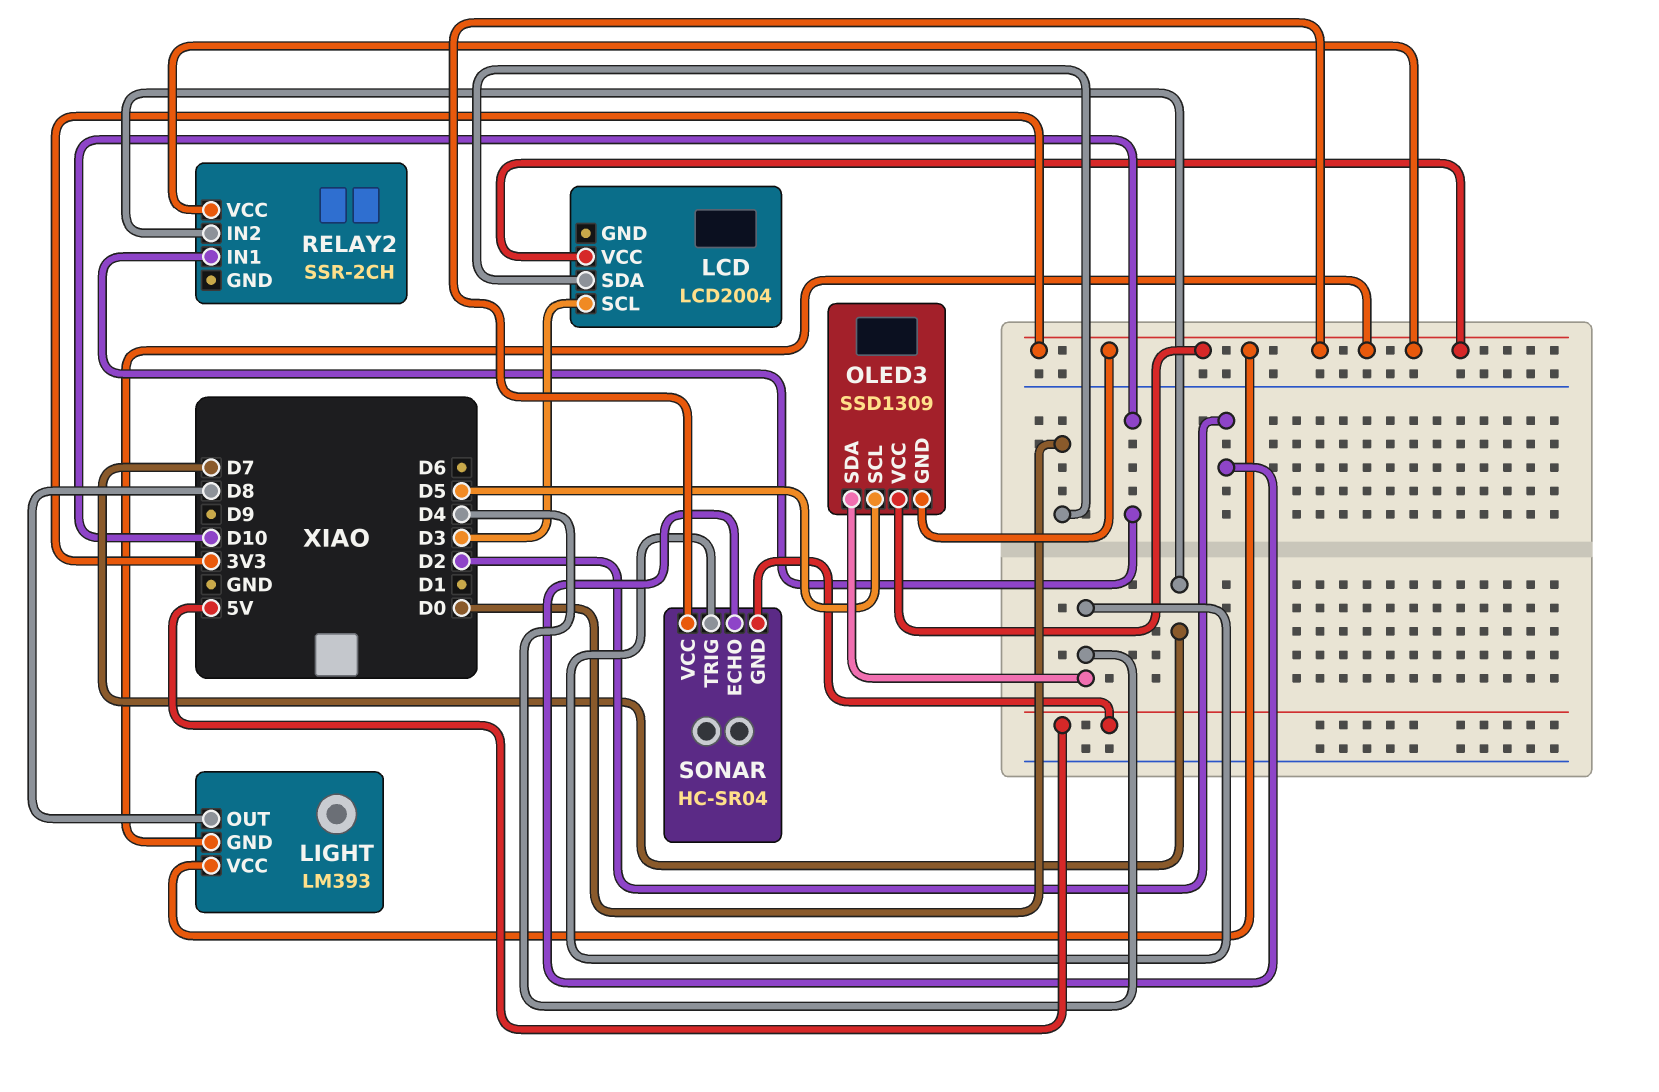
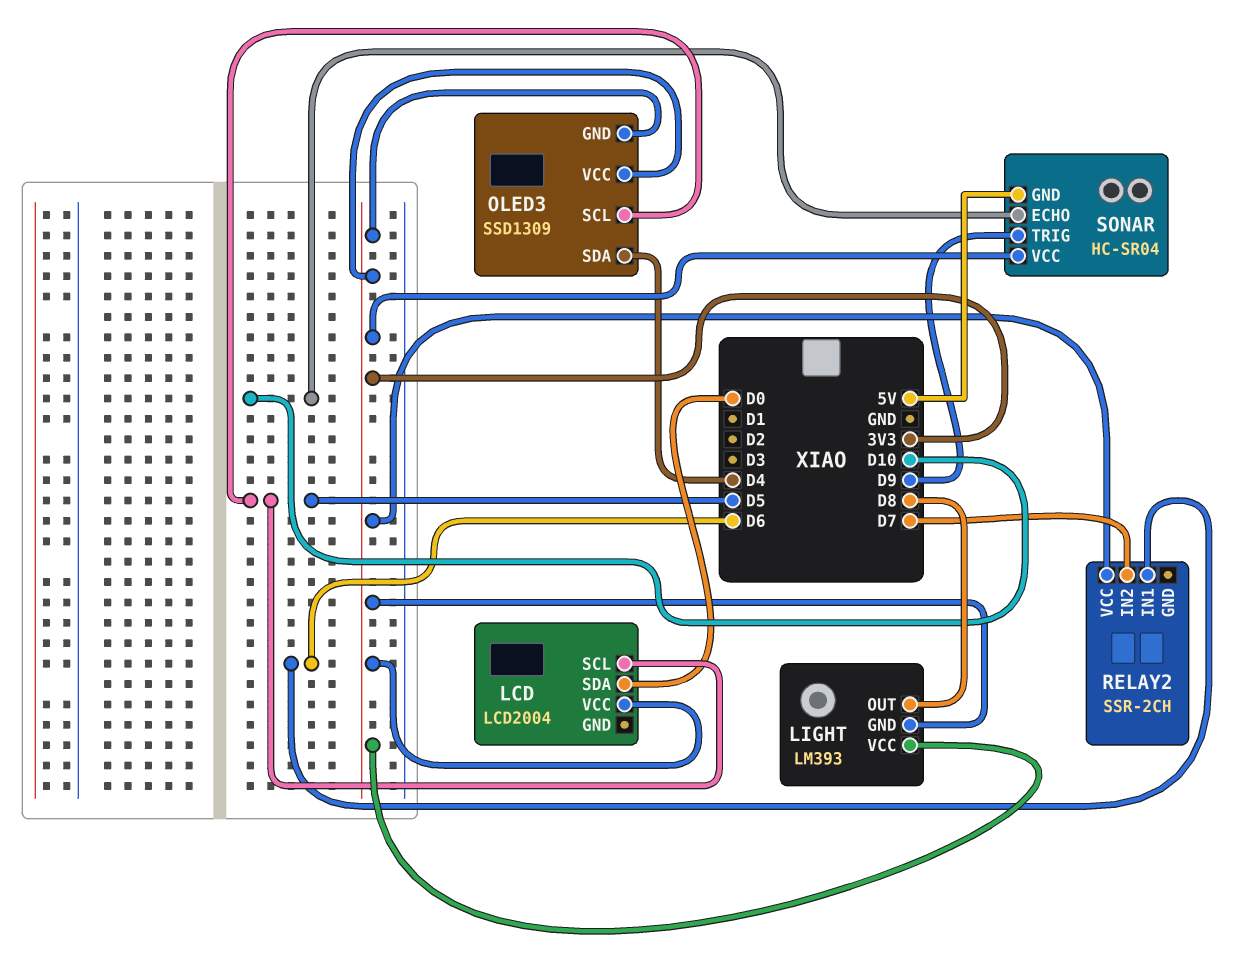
LCD pin SCL: D3 -> D5
RELAY2 pin IN1: D10 -> D6
SONAR pin ECHO: D2 -> D10
SONAR pin TRIG: D4 -> D9

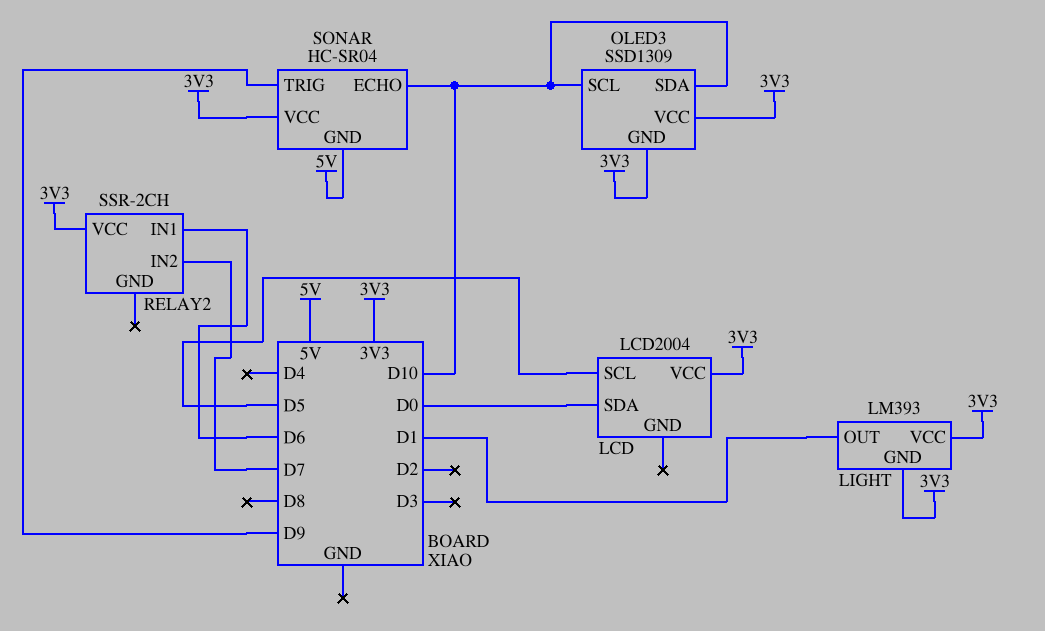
LIGHT pin OUT: D8 -> D1
OLED3 pin SCL: D5 -> D10
OLED3 pin SDA: D4 -> D10

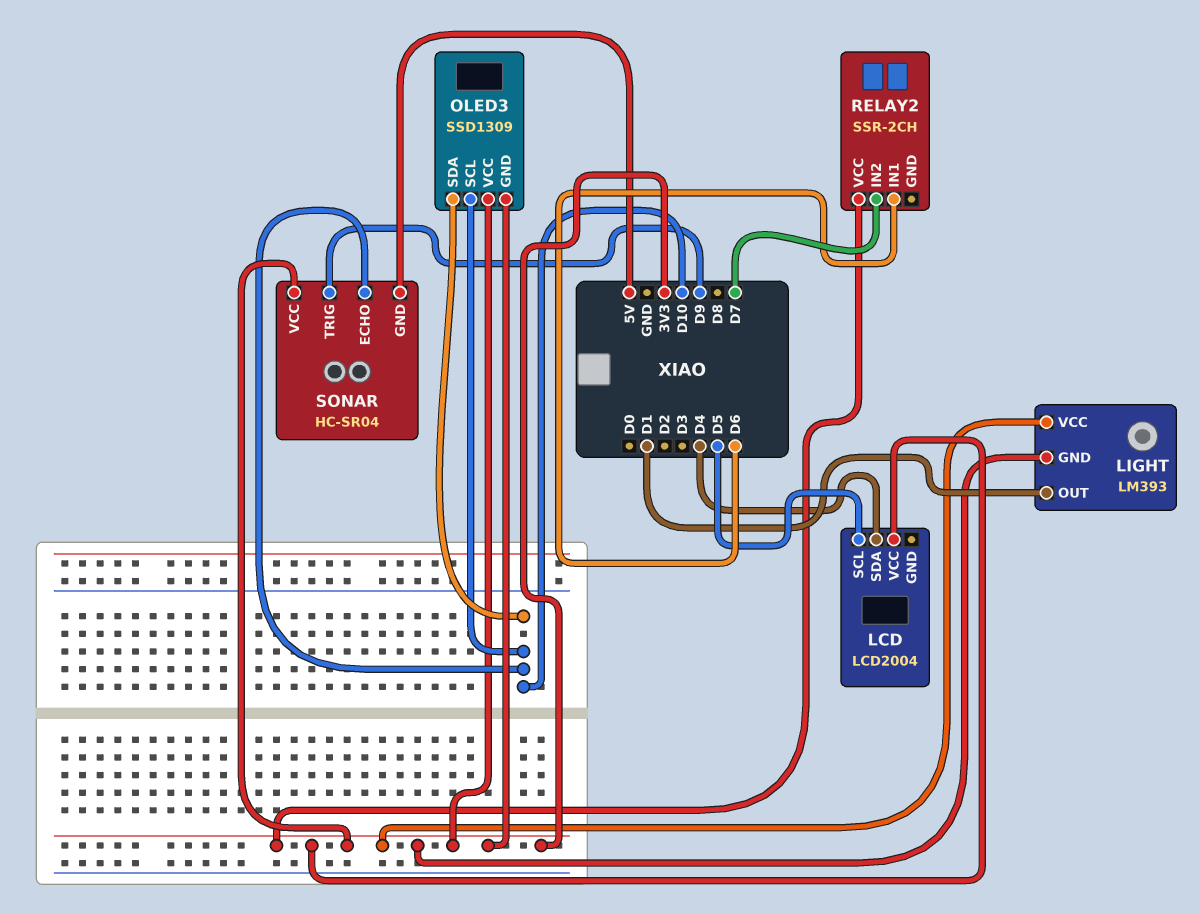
LCD pin SDA: D0 -> D4

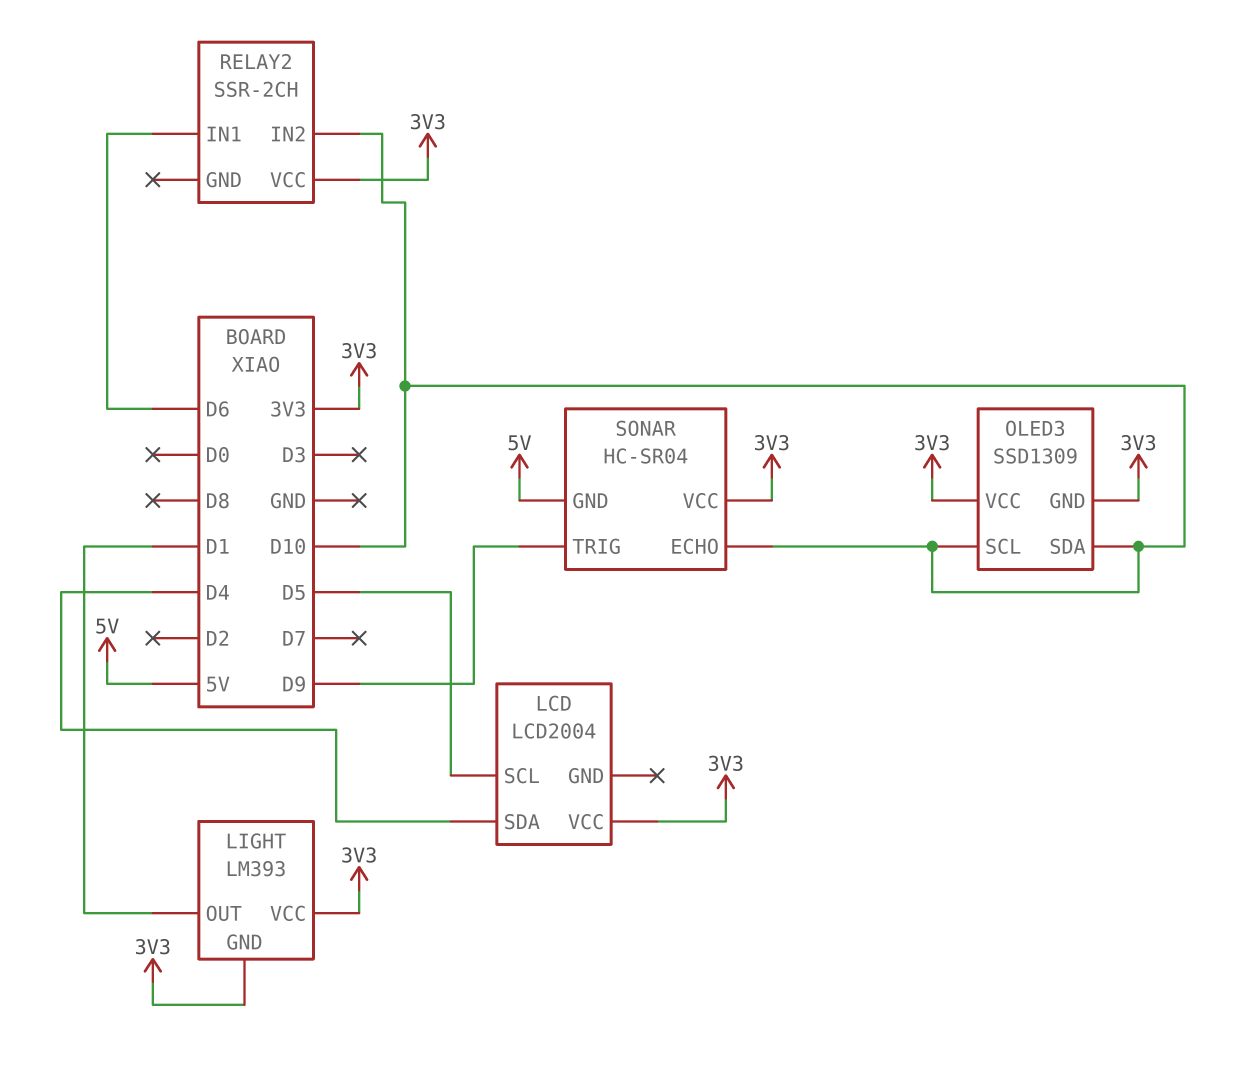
RELAY2 pin IN2: D7 -> D10

